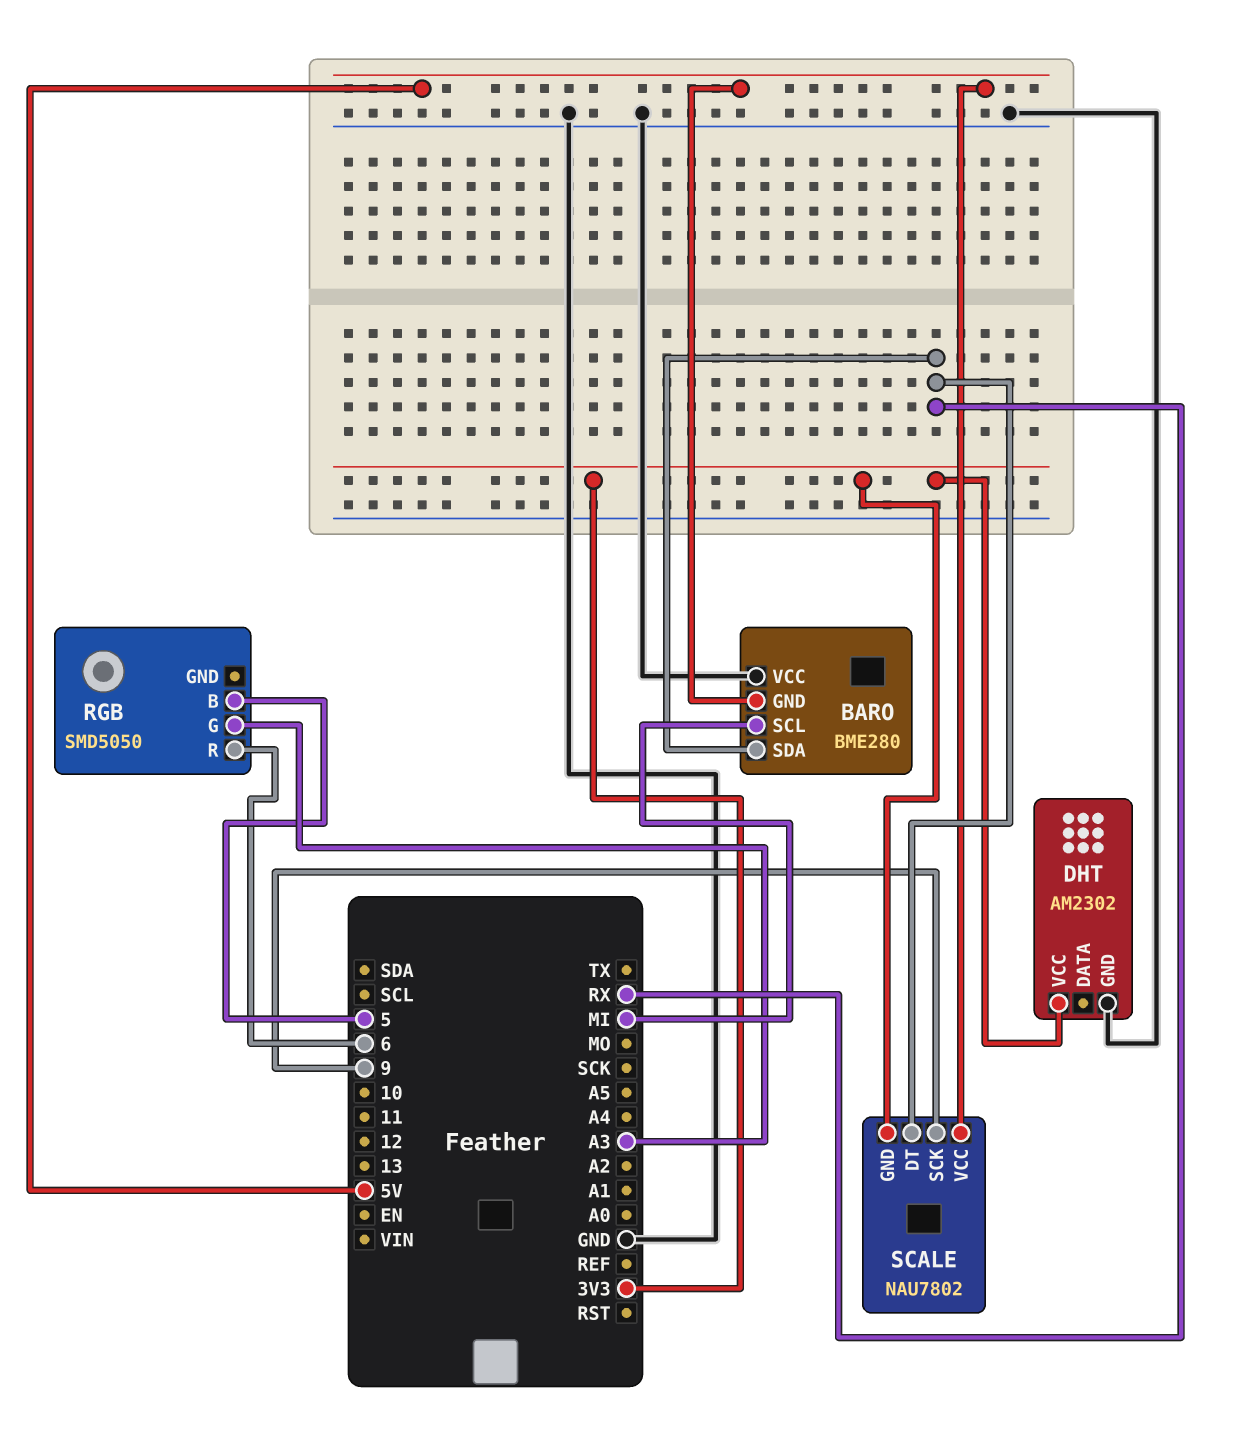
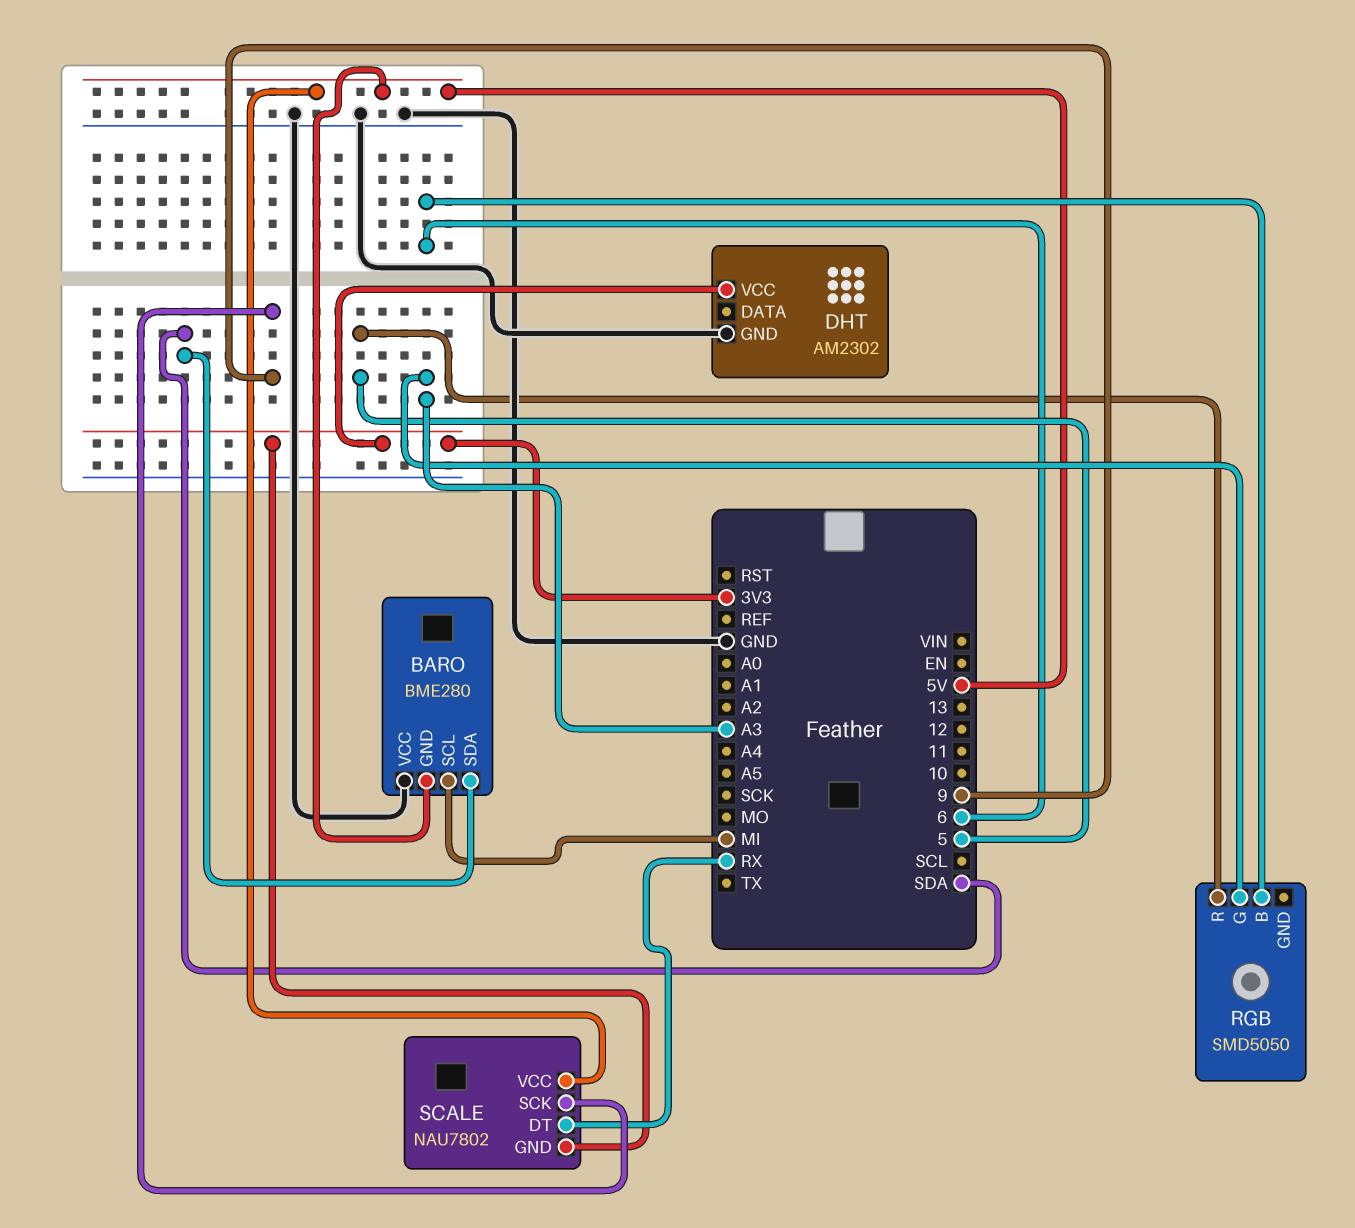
BARO pin SDA: RX -> SDA
RGB pin B: 5 -> 6
RGB pin R: 6 -> 5

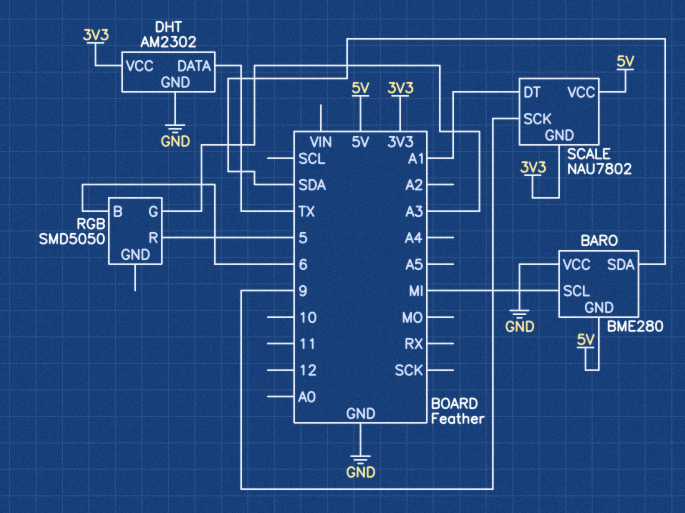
DHT pin DATA: none -> TX
SCALE pin DT: RX -> A1

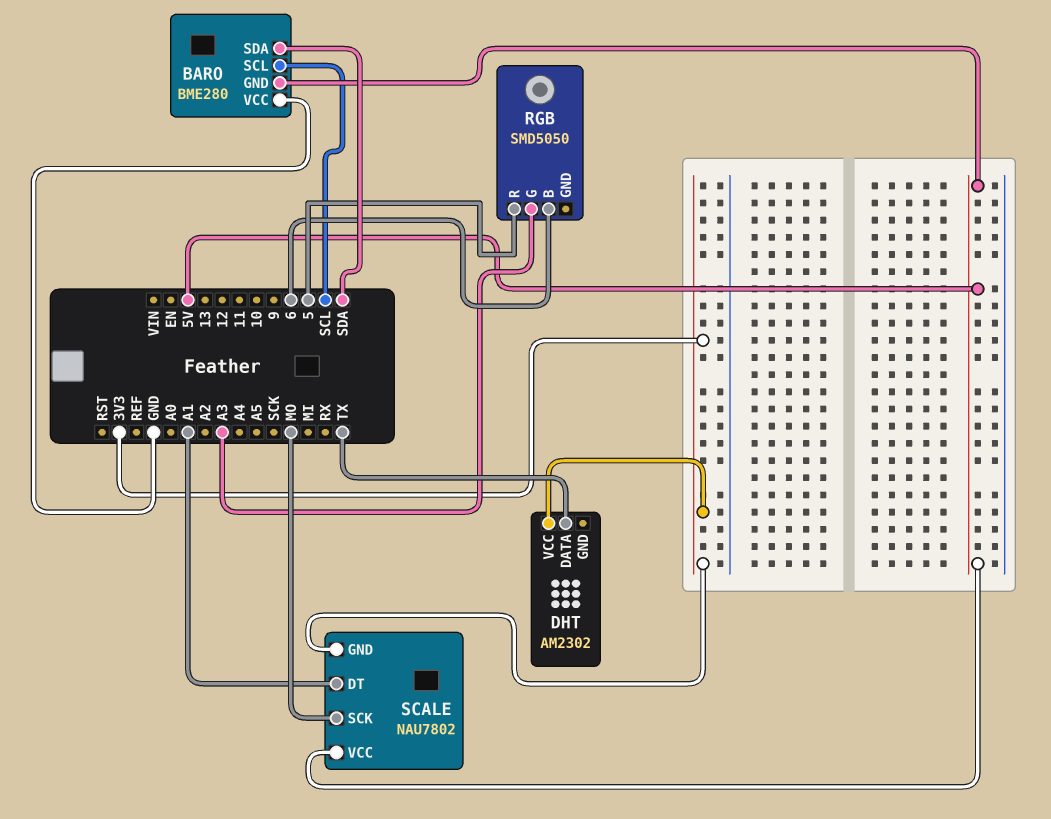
BARO pin SCL: MI -> SCL
DHT pin GND: GND -> none
SCALE pin SCK: 9 -> MO

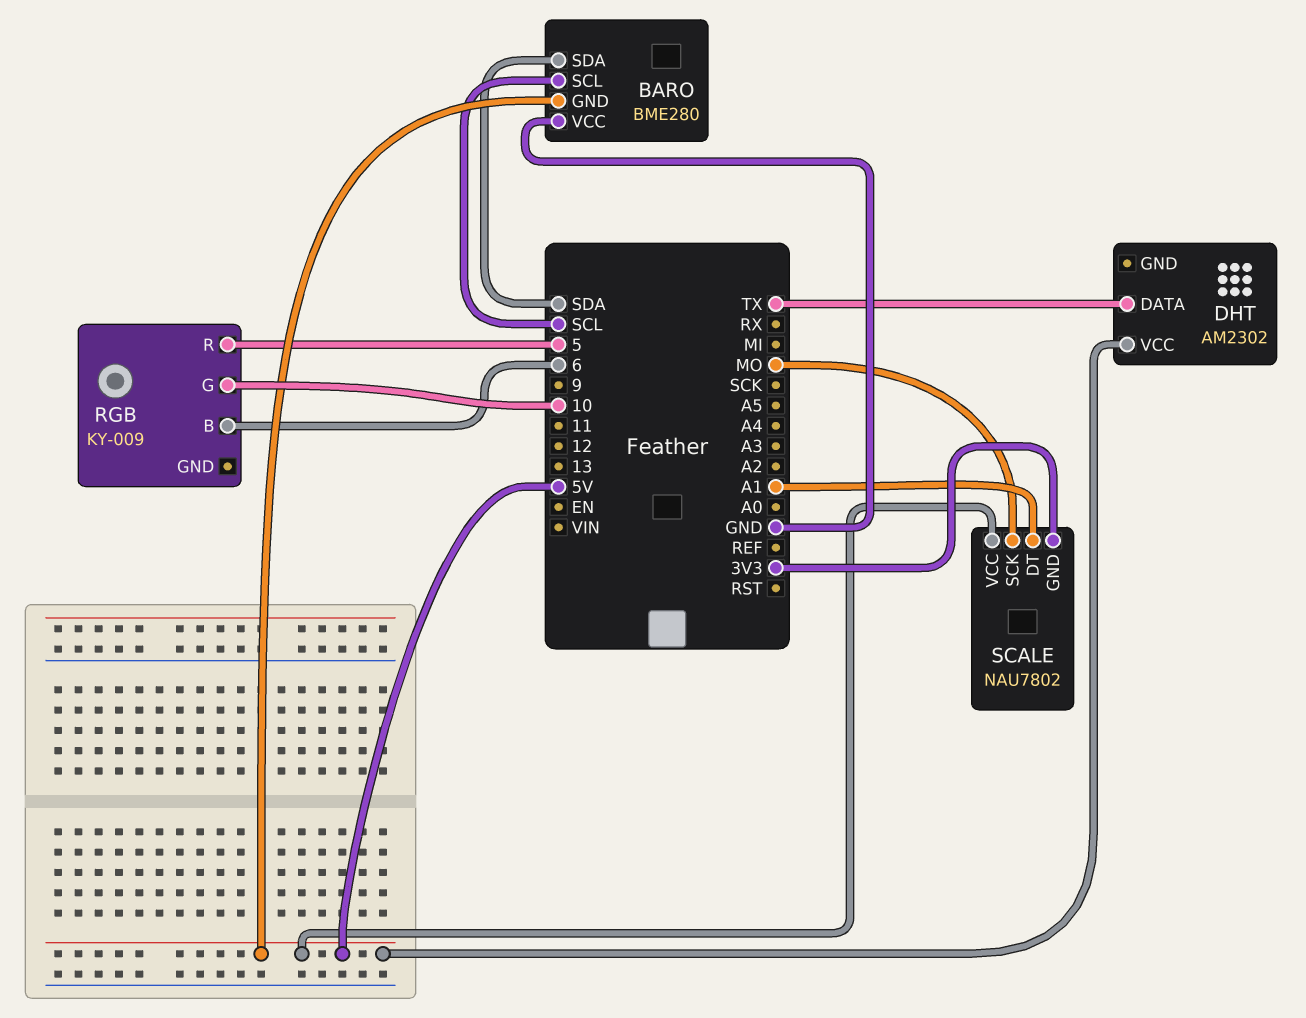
DHT pin VCC: 3V3 -> 5V
RGB: SMD5050 -> KY-009
RGB pin G: A3 -> 10

